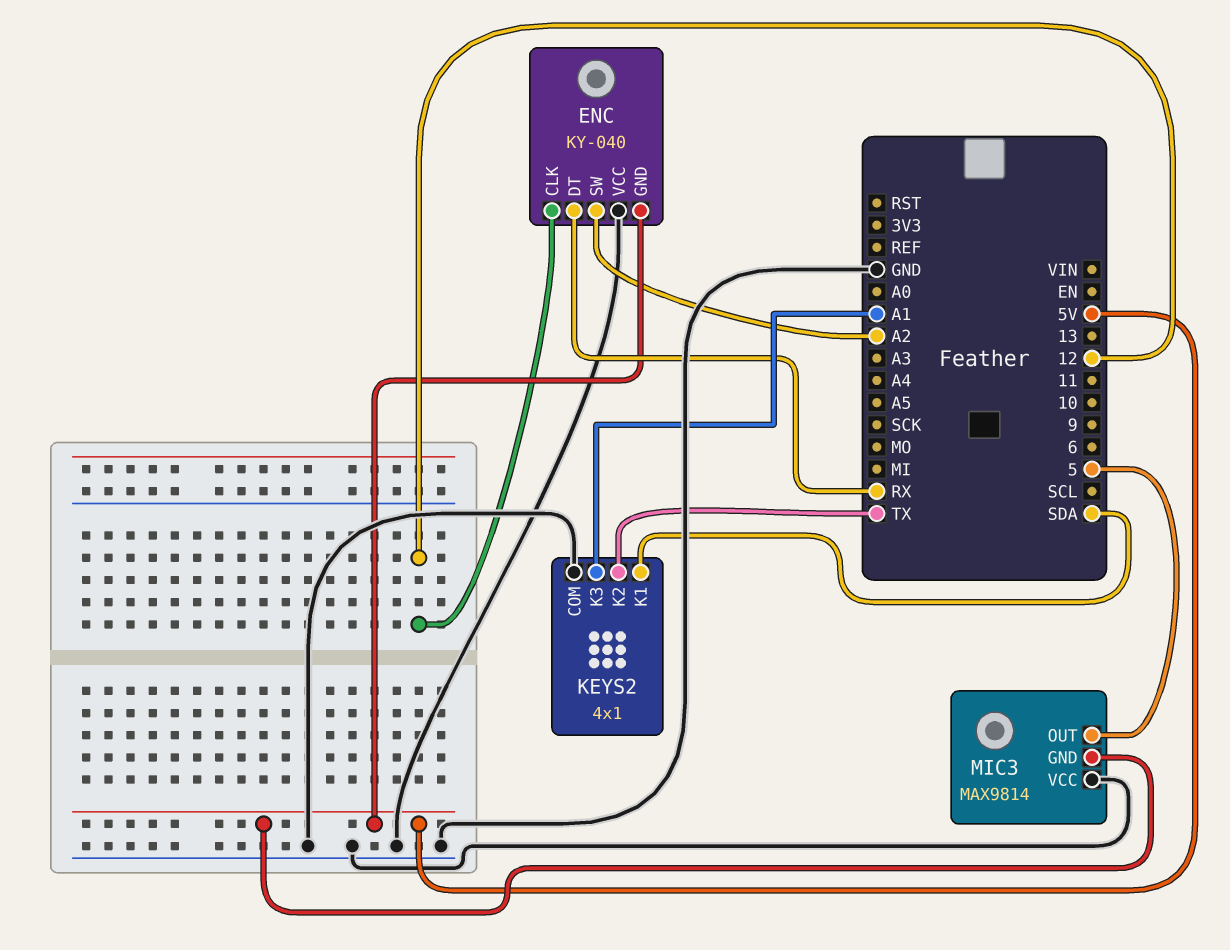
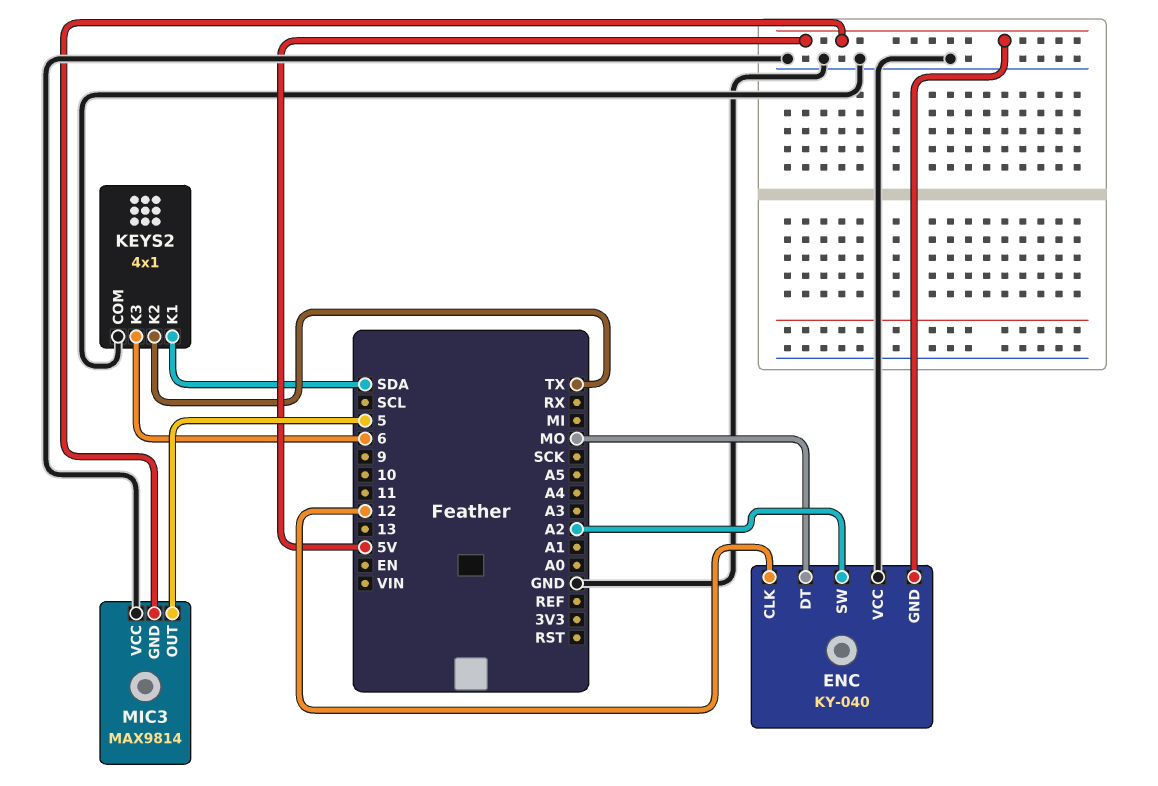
ENC pin DT: RX -> MO
KEYS2 pin K3: A1 -> 6

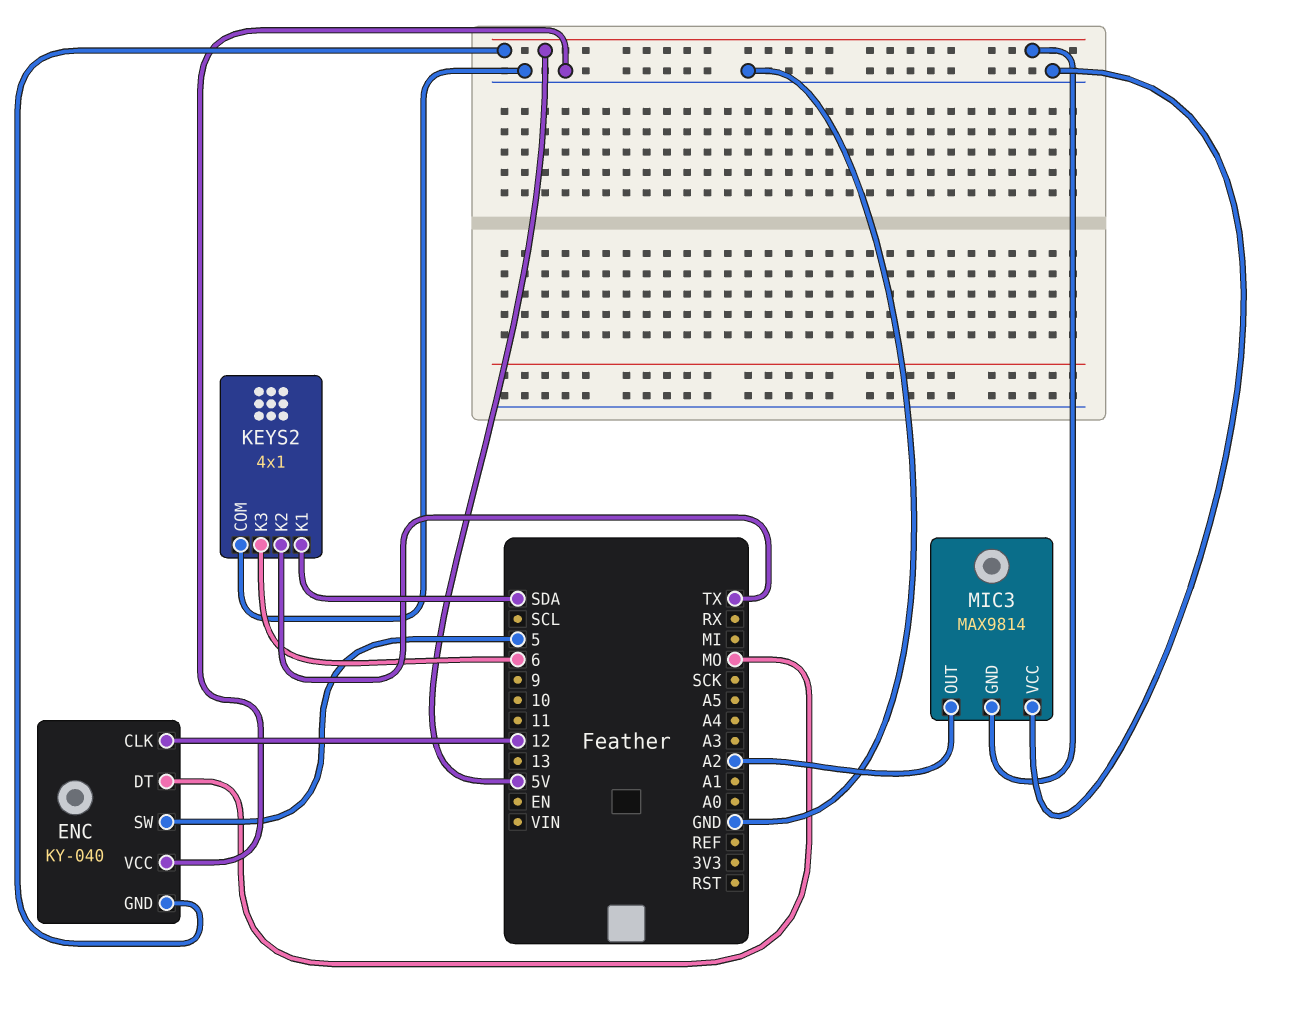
ENC pin SW: A2 -> 5
MIC3 pin OUT: 5 -> A2

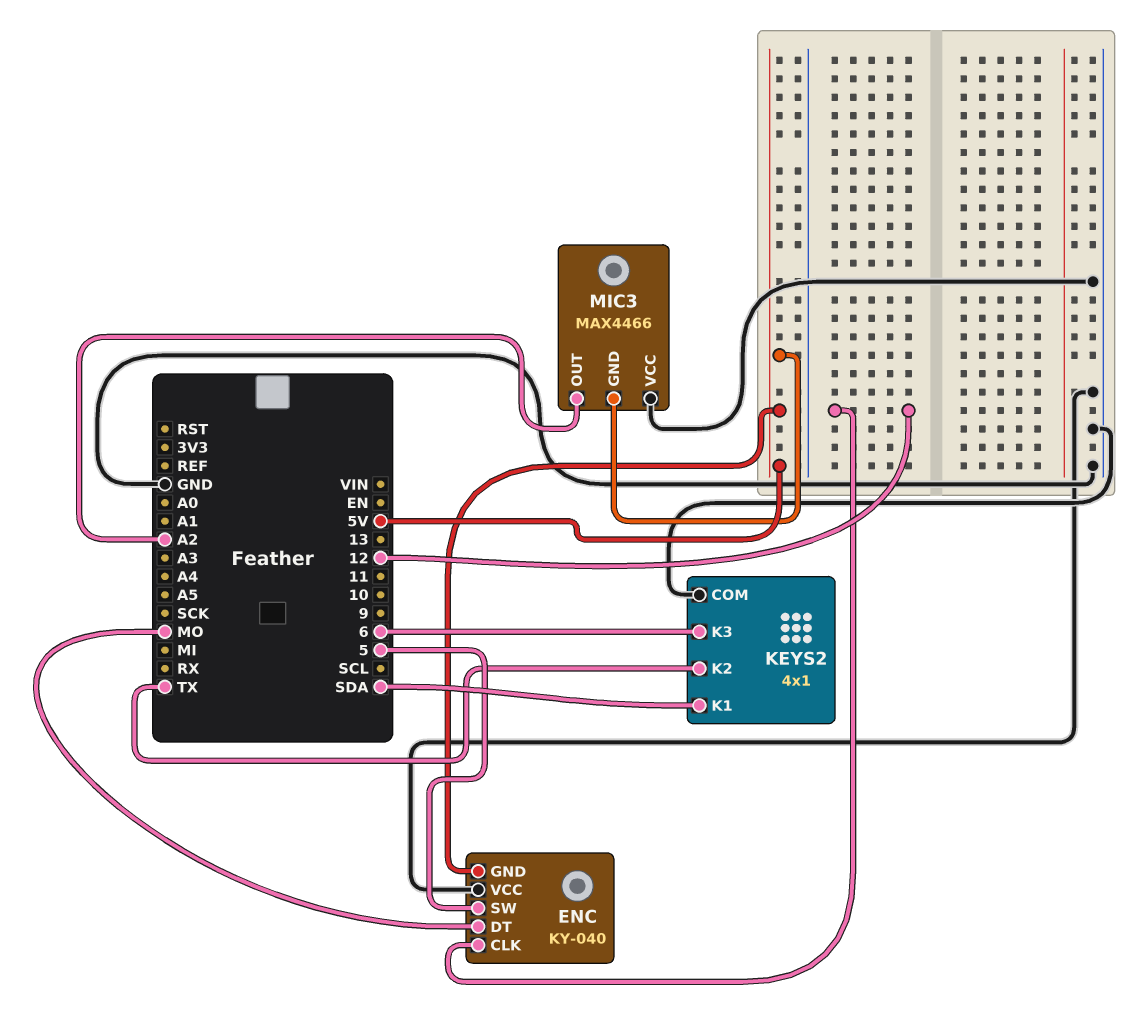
MIC3: MAX9814 -> MAX4466

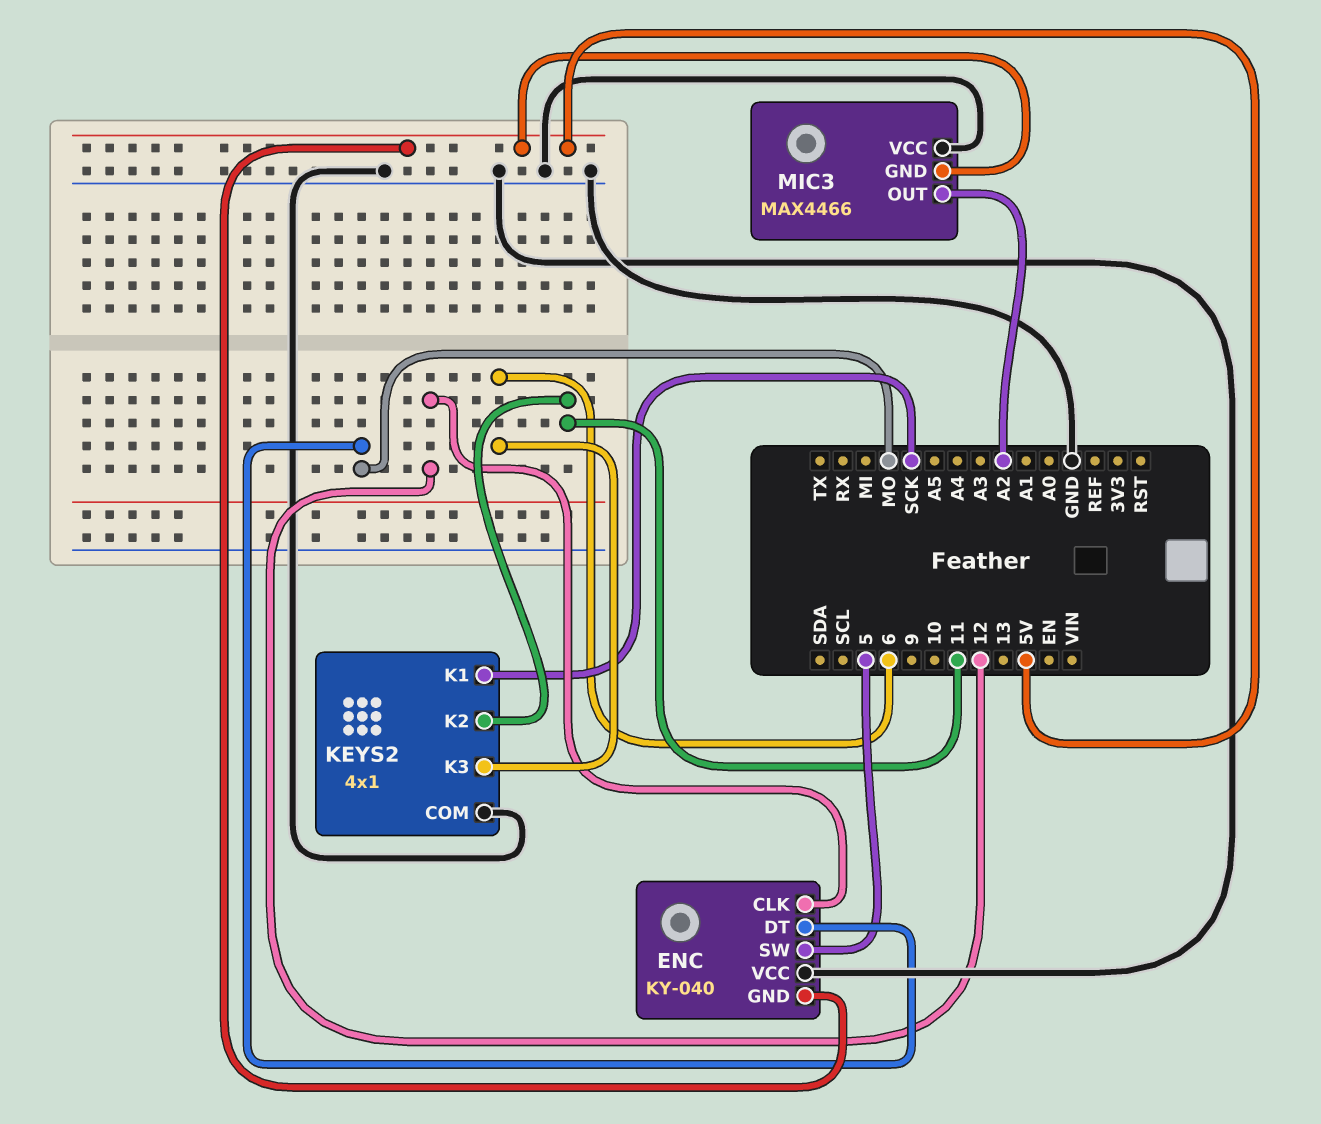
KEYS2 pin K1: SDA -> SCK
KEYS2 pin K2: TX -> 11

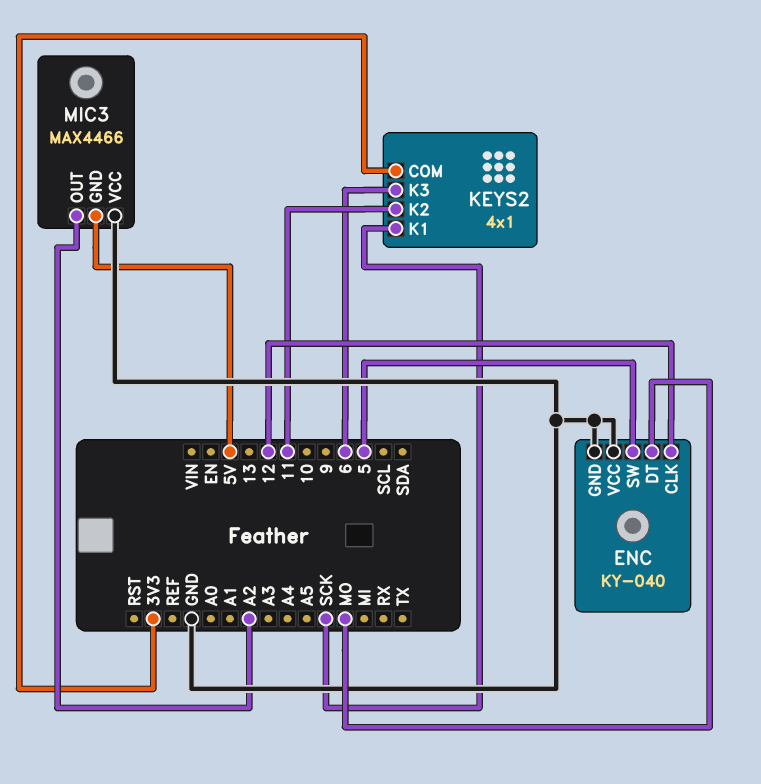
ENC pin GND: 5V -> GND
KEYS2 pin COM: GND -> 3V3

